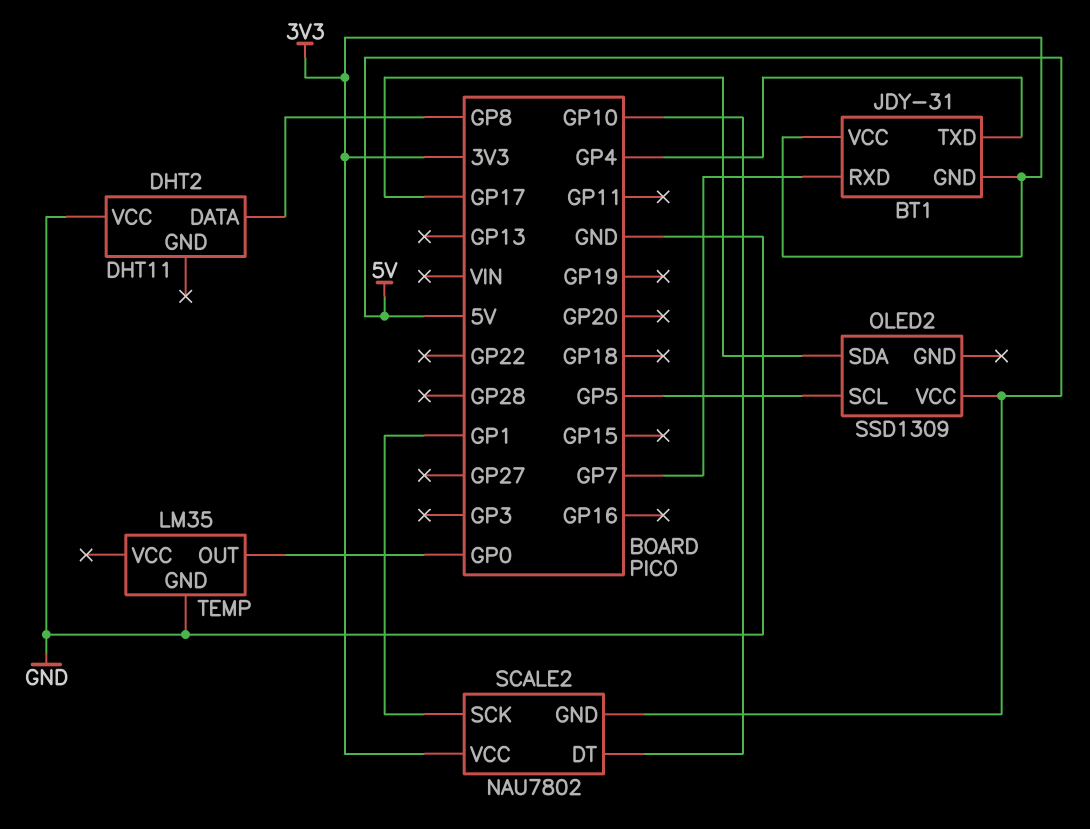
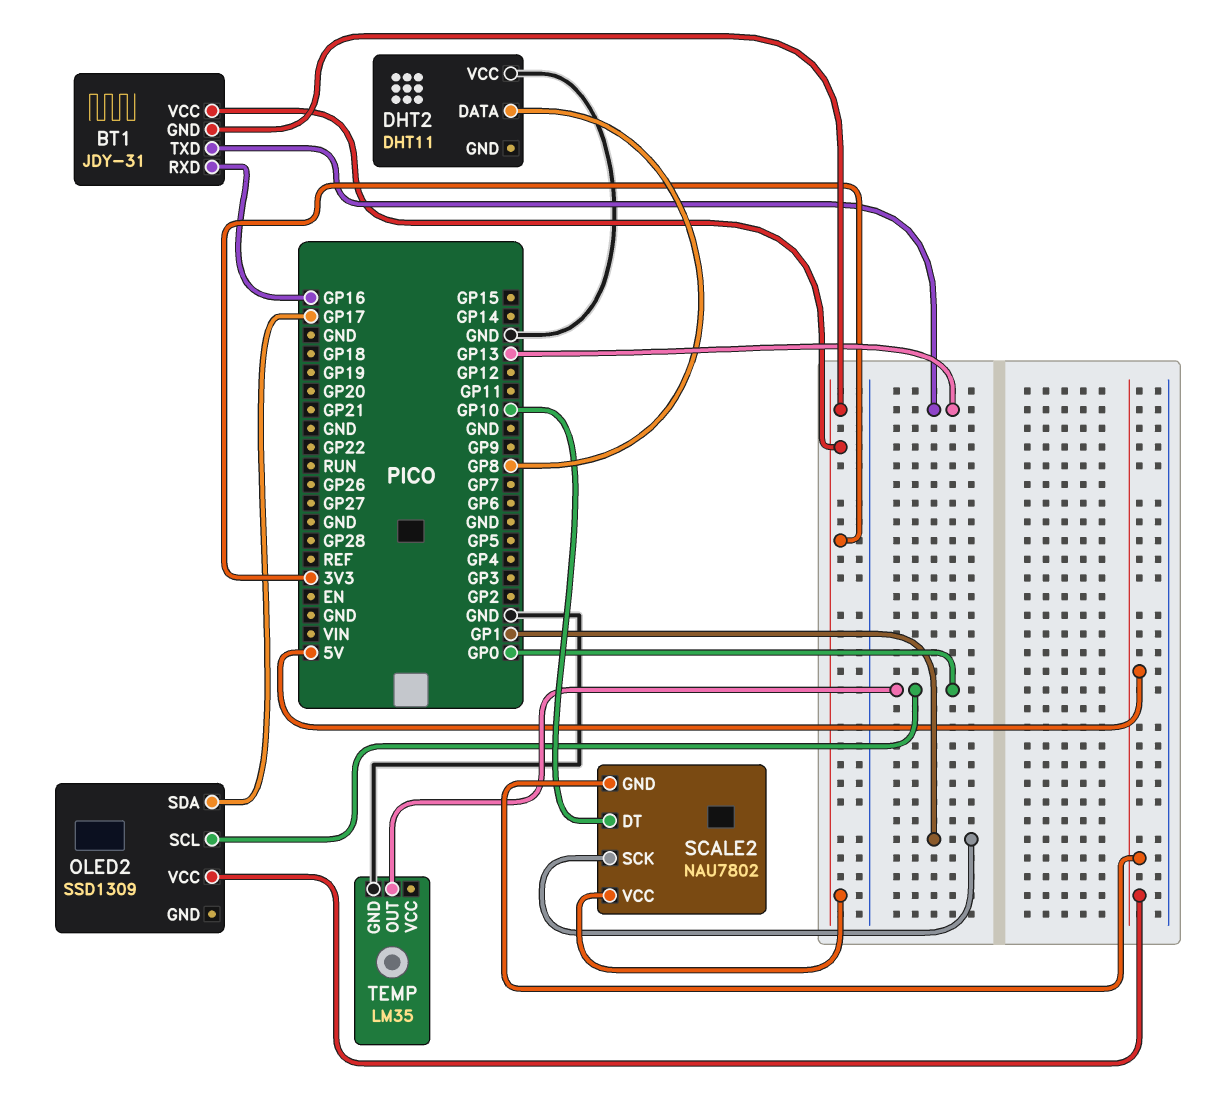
BT1 pin RXD: GP7 -> GP16
BT1 pin TXD: GP4 -> GP13
OLED2 pin SCL: GP5 -> GP0

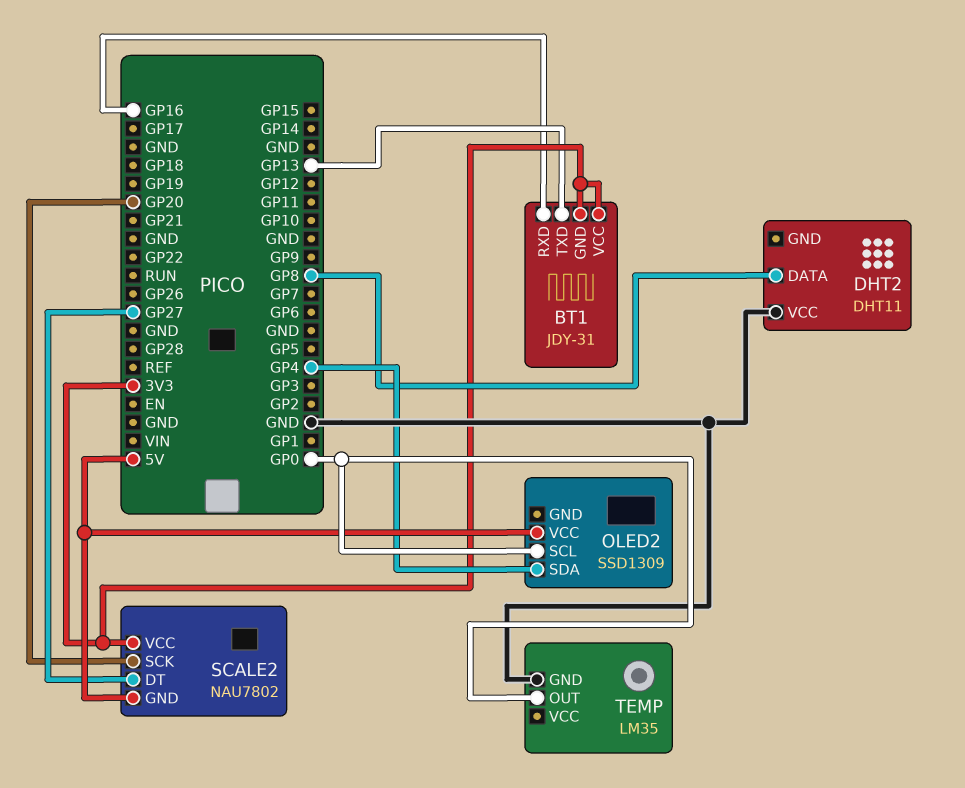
OLED2 pin SDA: GP17 -> GP4
SCALE2 pin DT: GP10 -> GP27
SCALE2 pin SCK: GP1 -> GP20

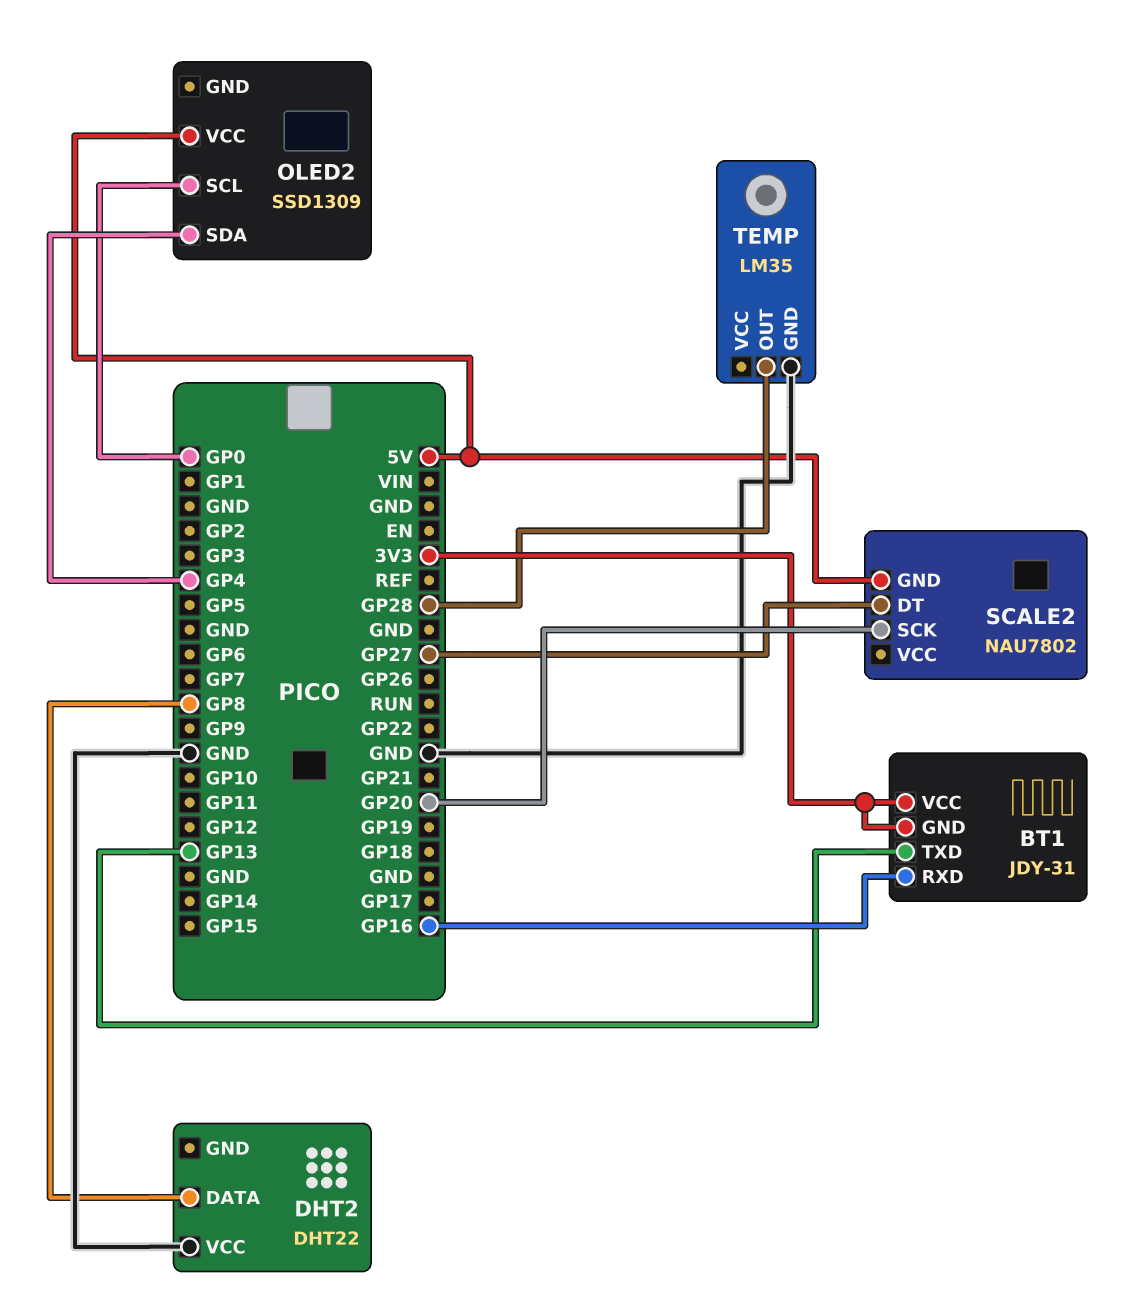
DHT2: DHT11 -> DHT22
SCALE2 pin VCC: 3V3 -> none
TEMP pin OUT: GP0 -> GP28

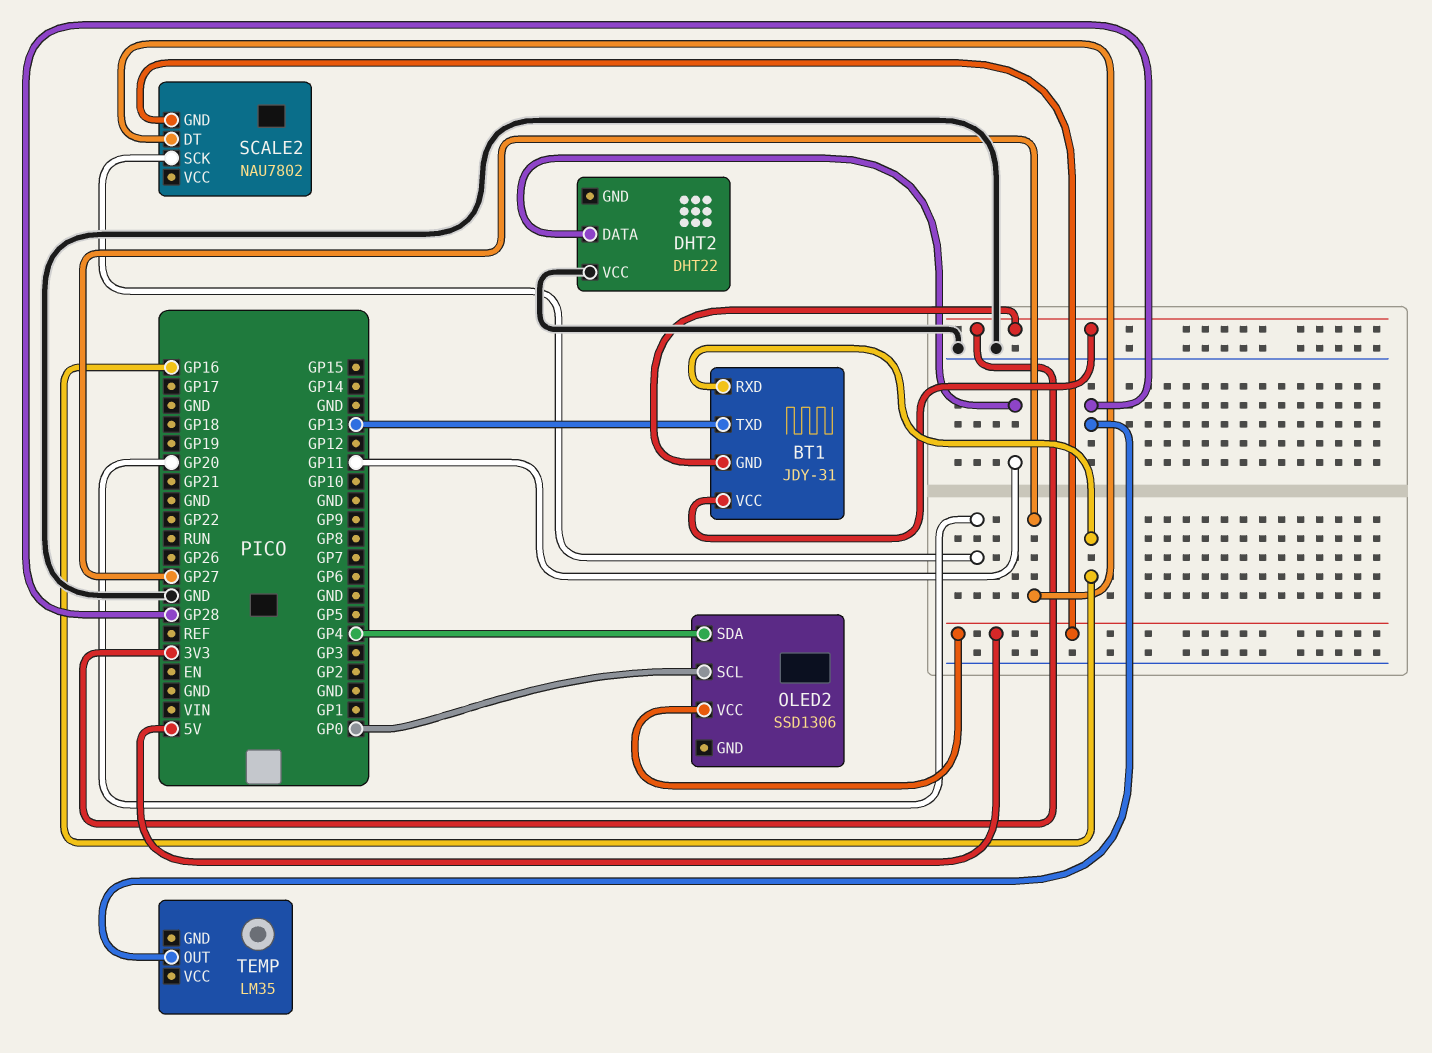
DHT2 pin DATA: GP8 -> GP11
OLED2: SSD1309 -> SSD1306
TEMP pin GND: GND -> none

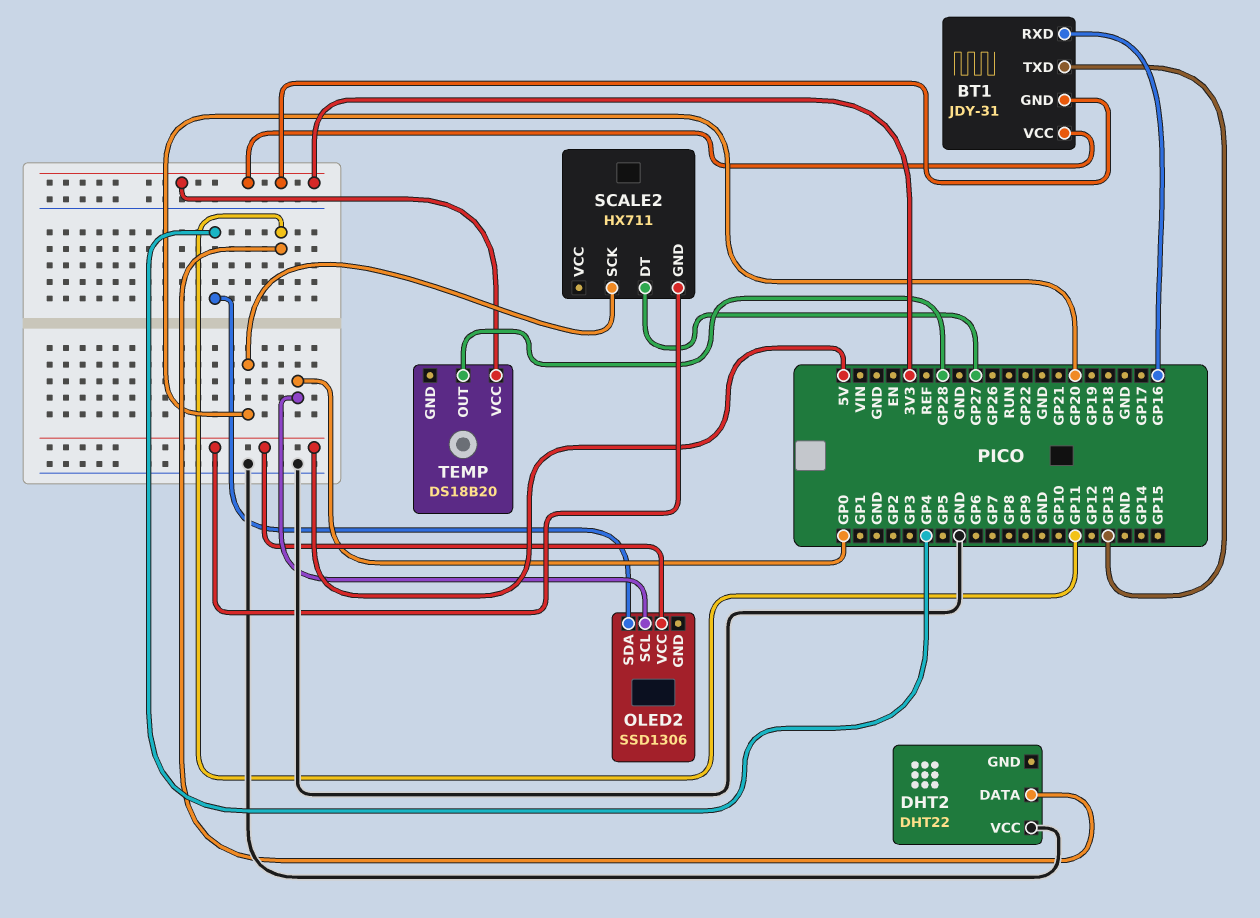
SCALE2: NAU7802 -> HX711
TEMP: LM35 -> DS18B20
TEMP pin VCC: none -> 3V3

